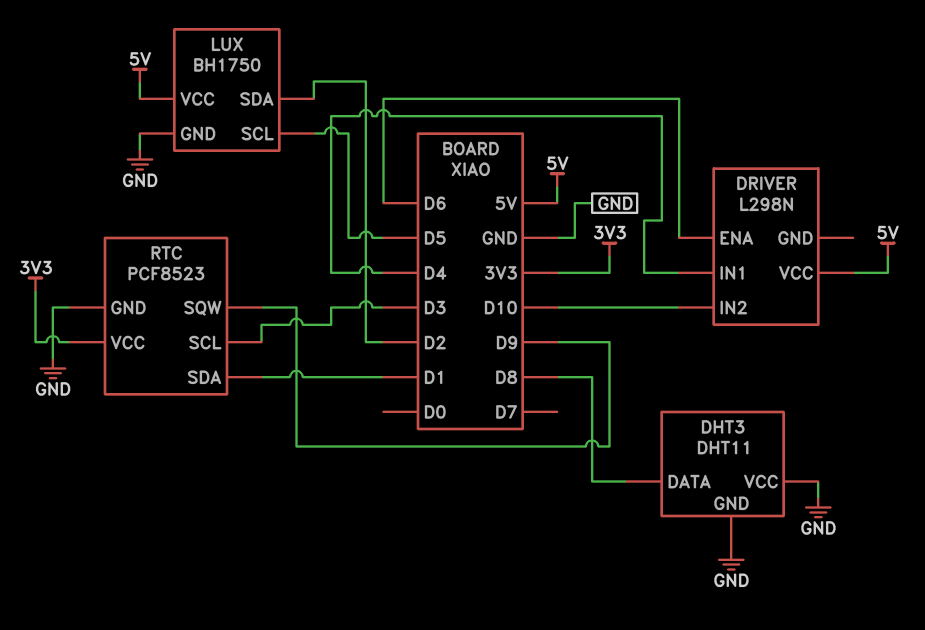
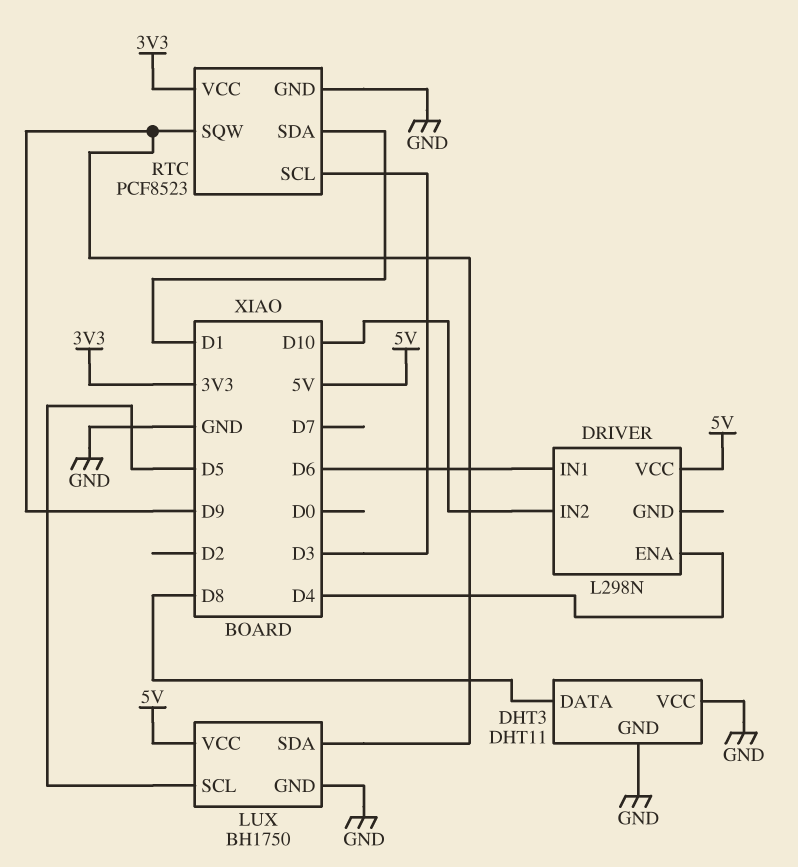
DRIVER pin ENA: D6 -> D4
DRIVER pin IN1: D4 -> D6
LUX pin SDA: D2 -> D9

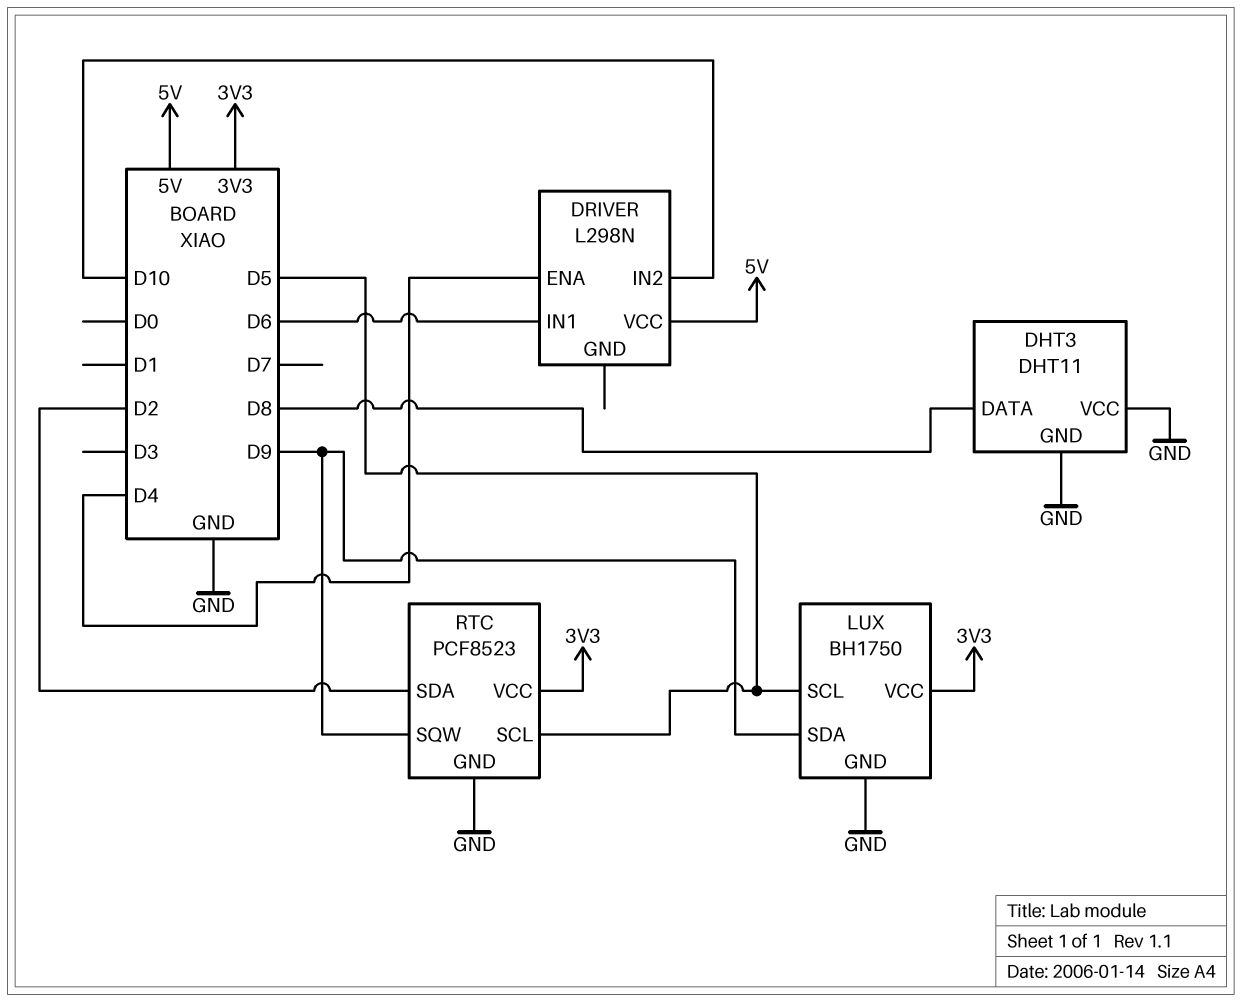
LUX pin VCC: 5V -> 3V3
RTC pin SCL: D3 -> D5
RTC pin SDA: D1 -> D2

